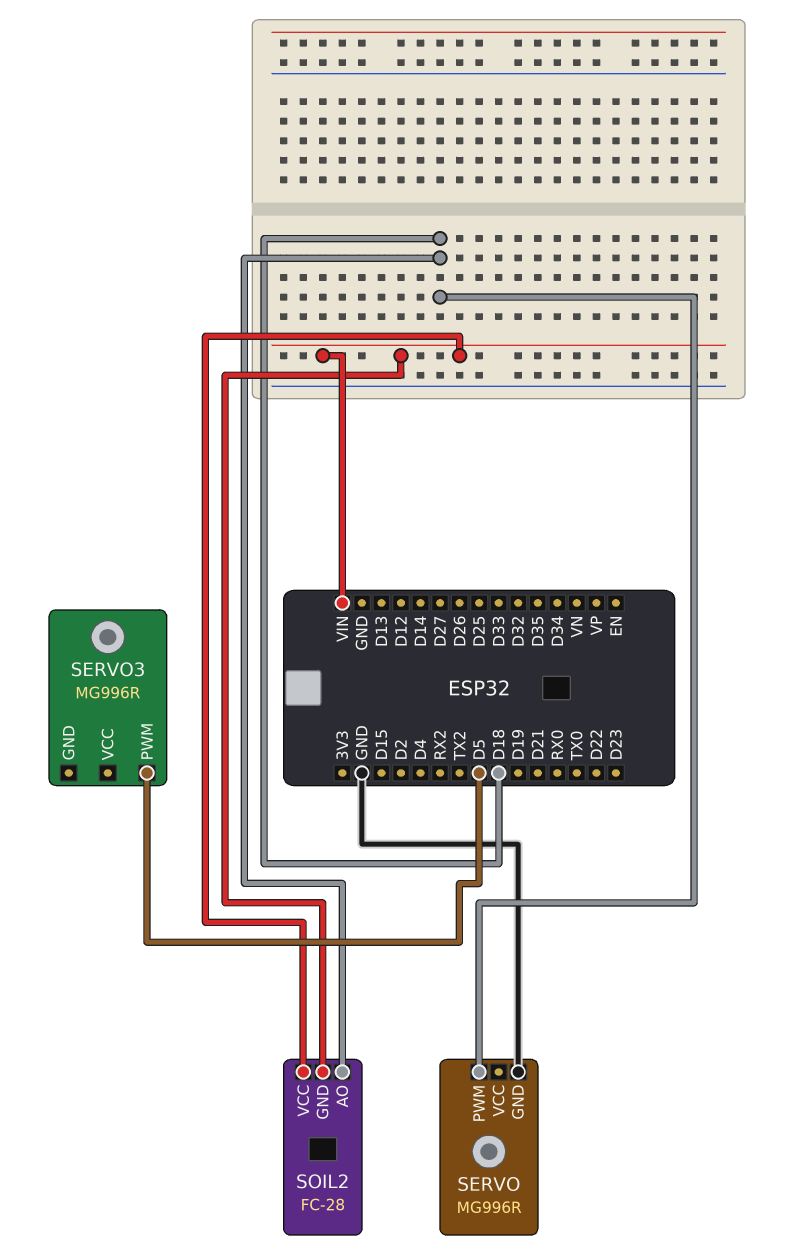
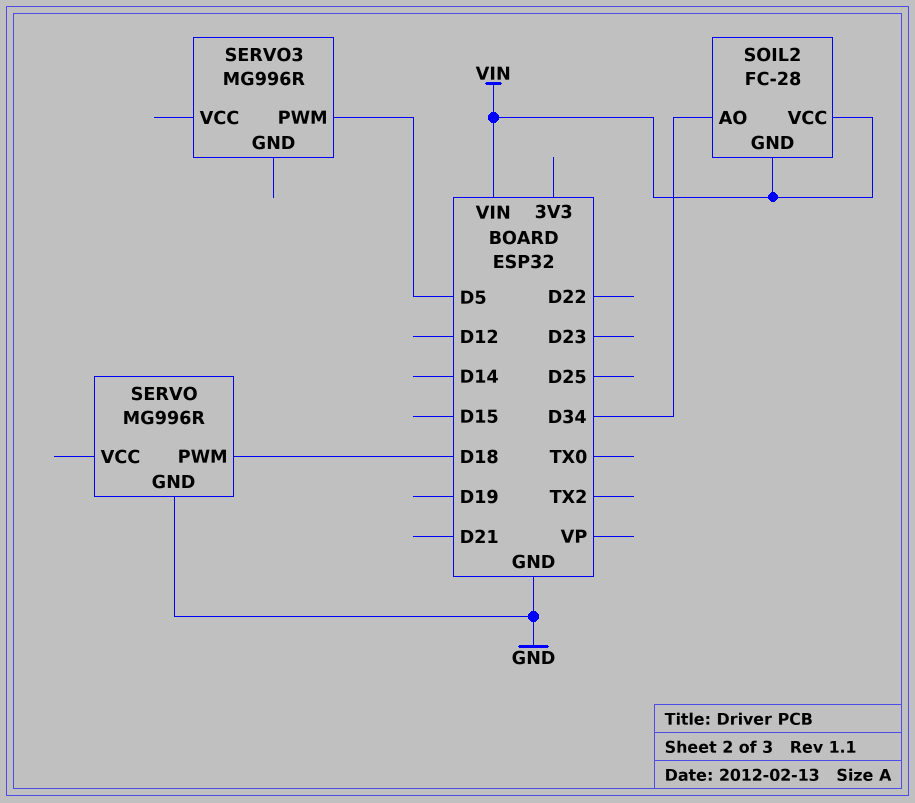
SOIL2 pin AO: D18 -> D34

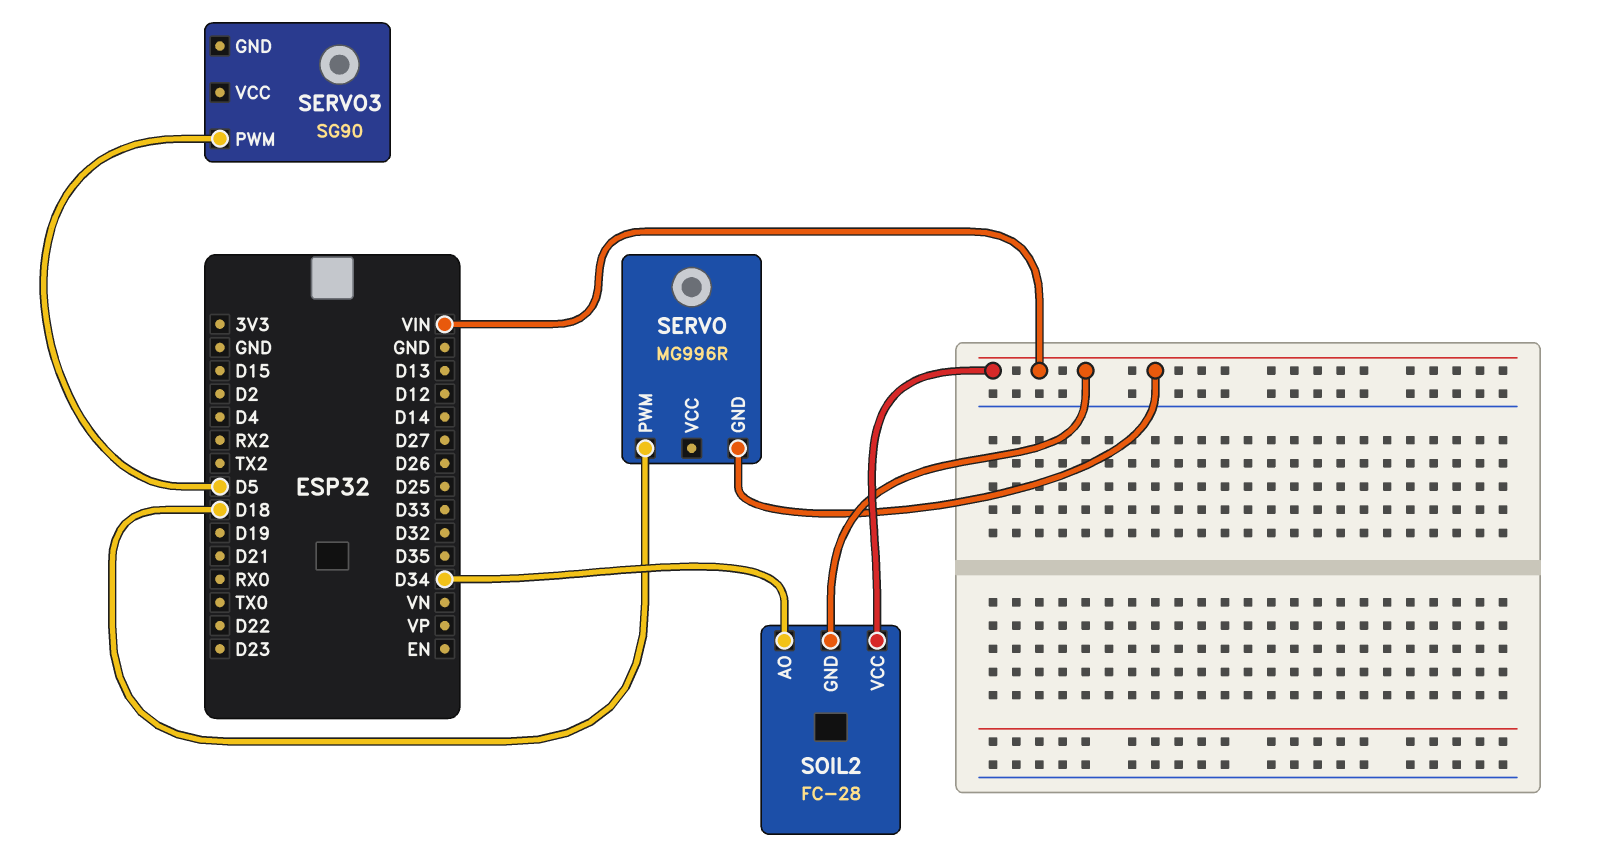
SERVO pin GND: GND -> VIN
SERVO3: MG996R -> SG90

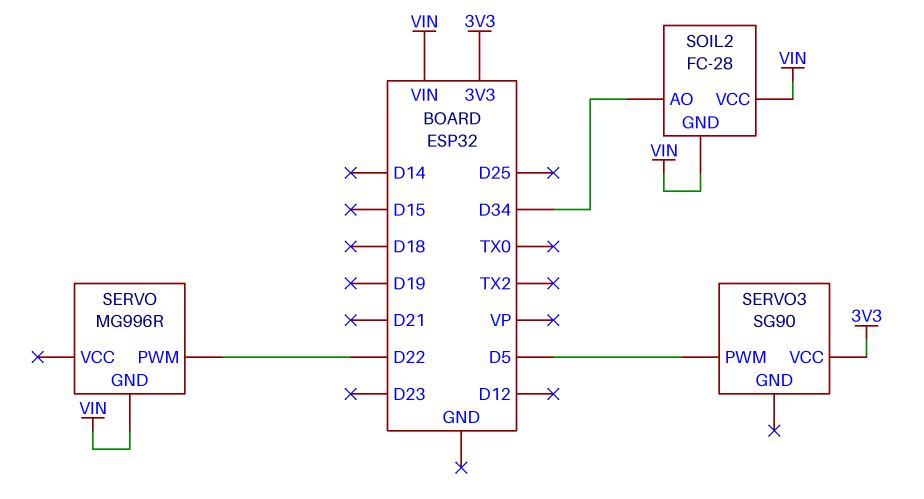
SERVO pin PWM: D18 -> D22
SERVO3 pin VCC: none -> 3V3

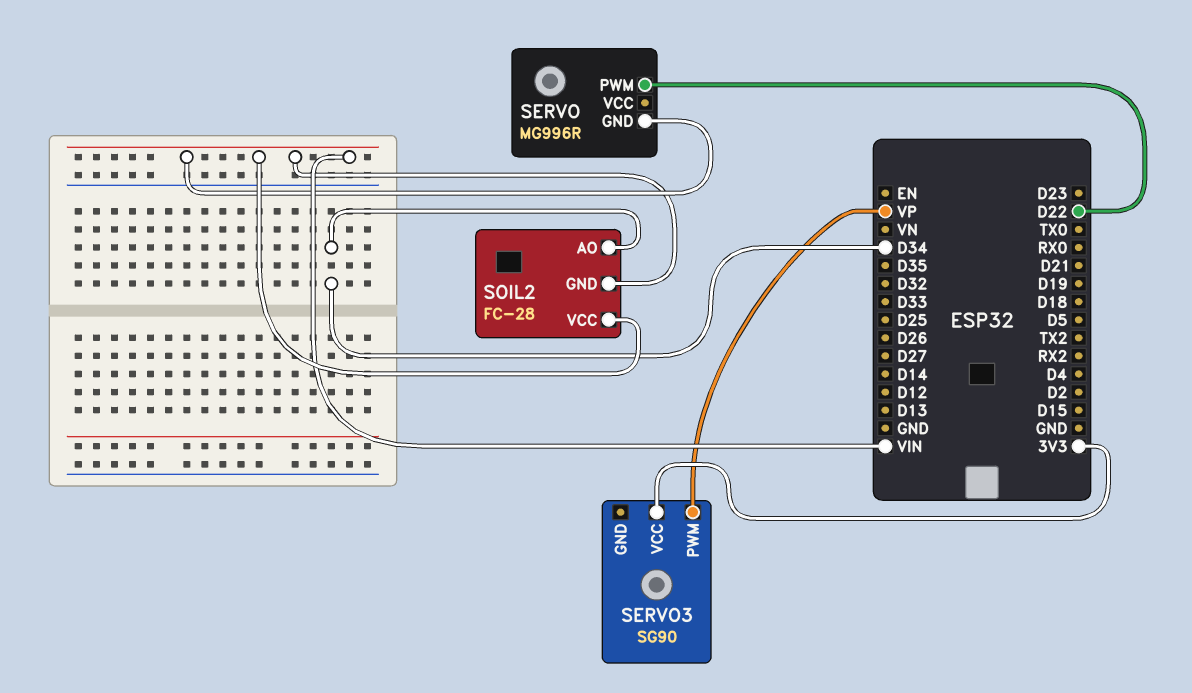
SERVO3 pin PWM: D5 -> VP

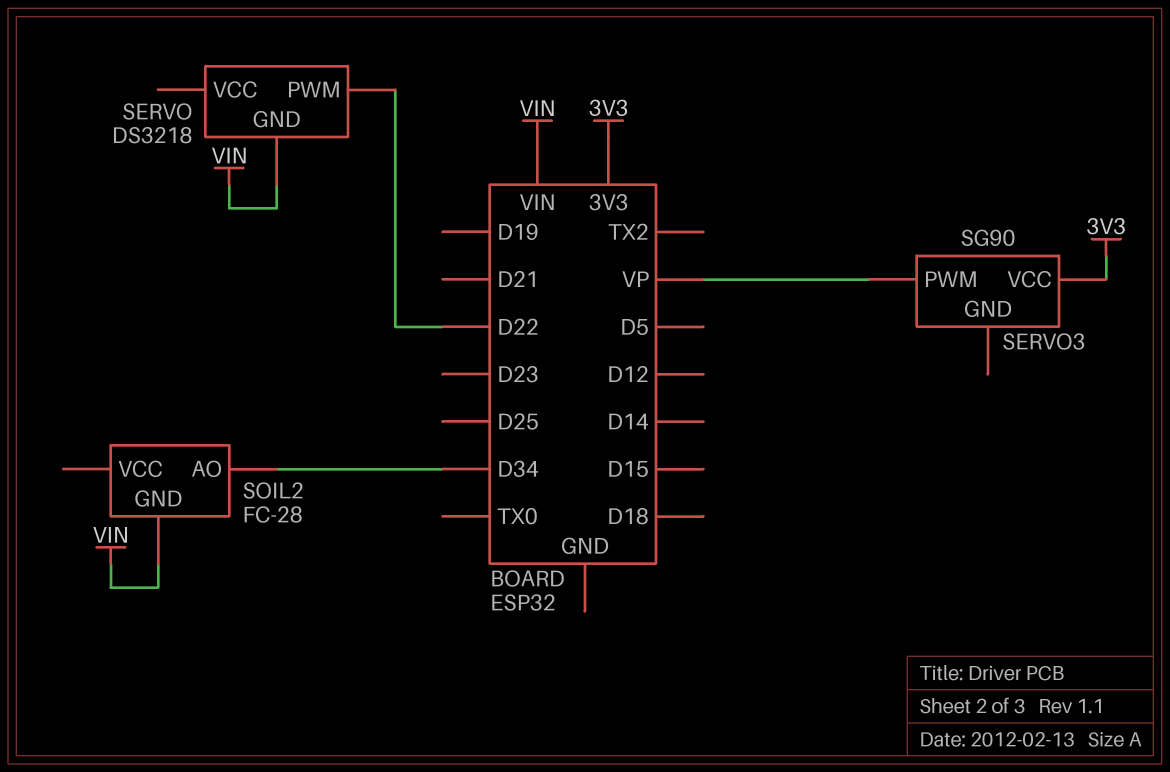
SERVO: MG996R -> DS3218
SOIL2 pin VCC: VIN -> none

